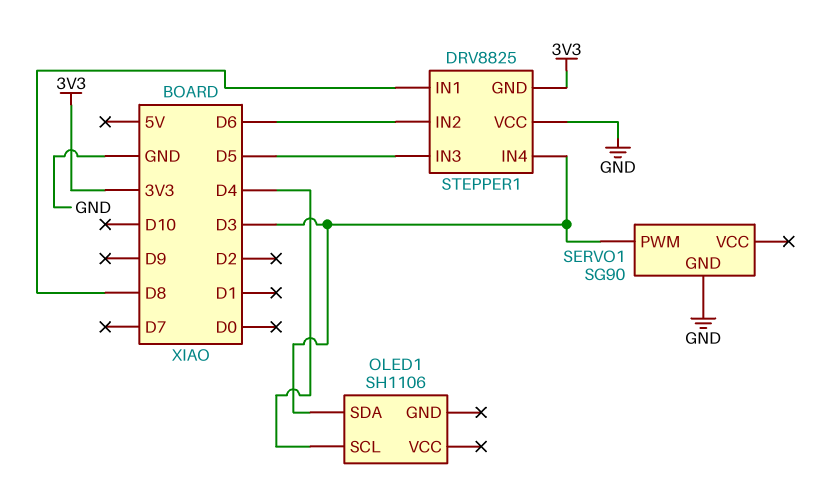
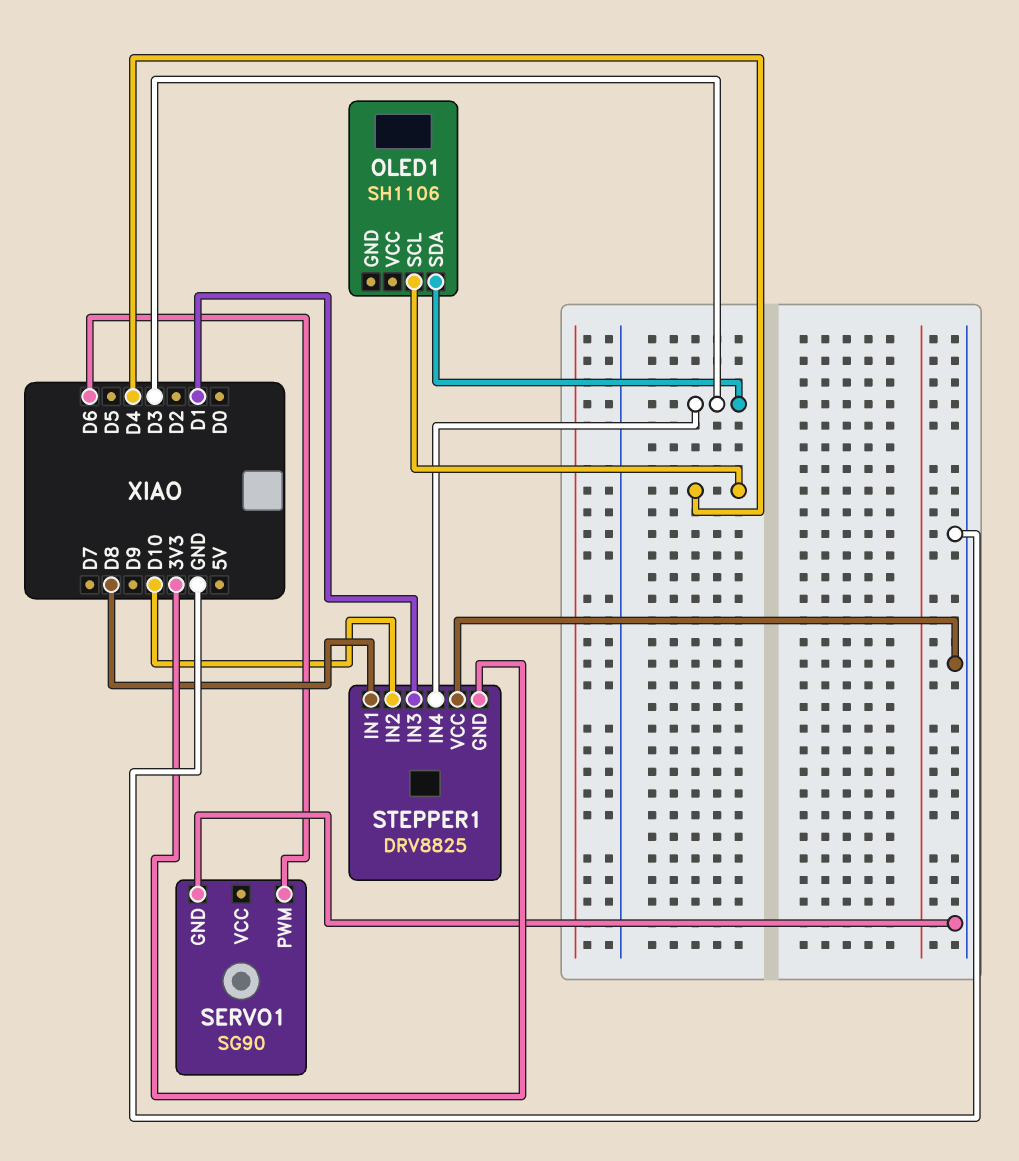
SERVO1 pin PWM: D3 -> D6
STEPPER1 pin IN2: D6 -> D10
STEPPER1 pin IN3: D5 -> D1

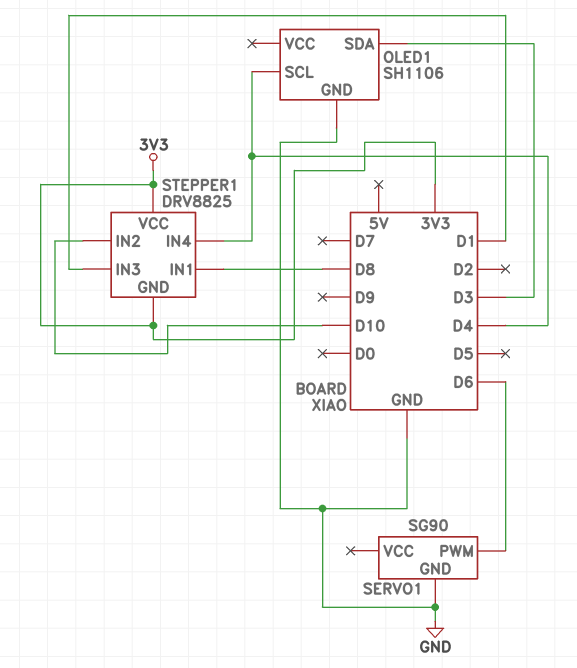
OLED1 pin GND: none -> GND
STEPPER1 pin IN4: D3 -> D4
STEPPER1 pin VCC: GND -> 3V3

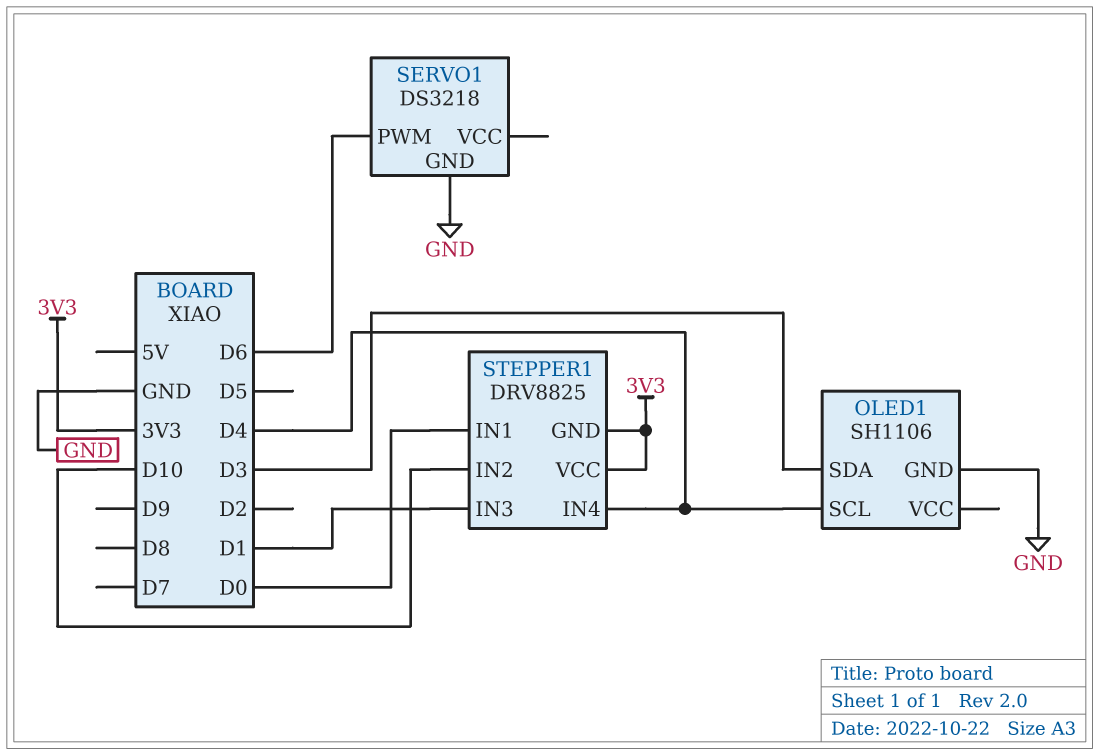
SERVO1: SG90 -> DS3218
STEPPER1 pin IN1: D8 -> D0

